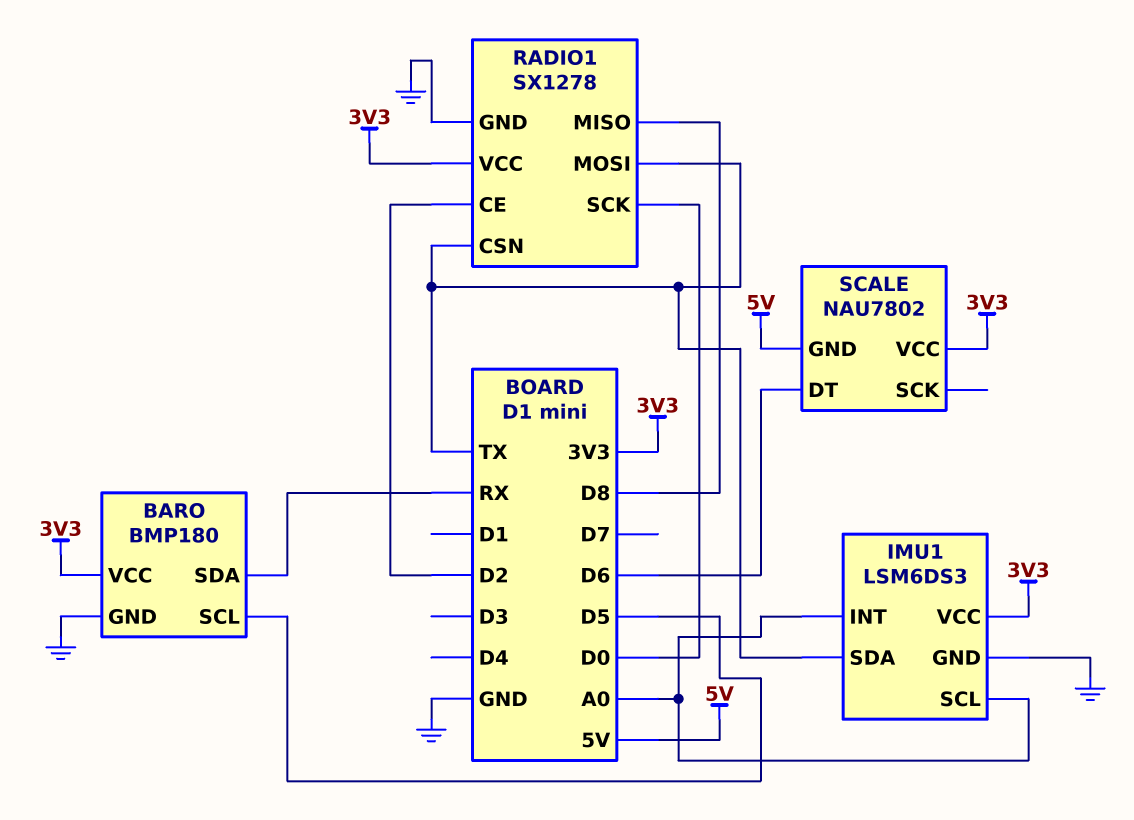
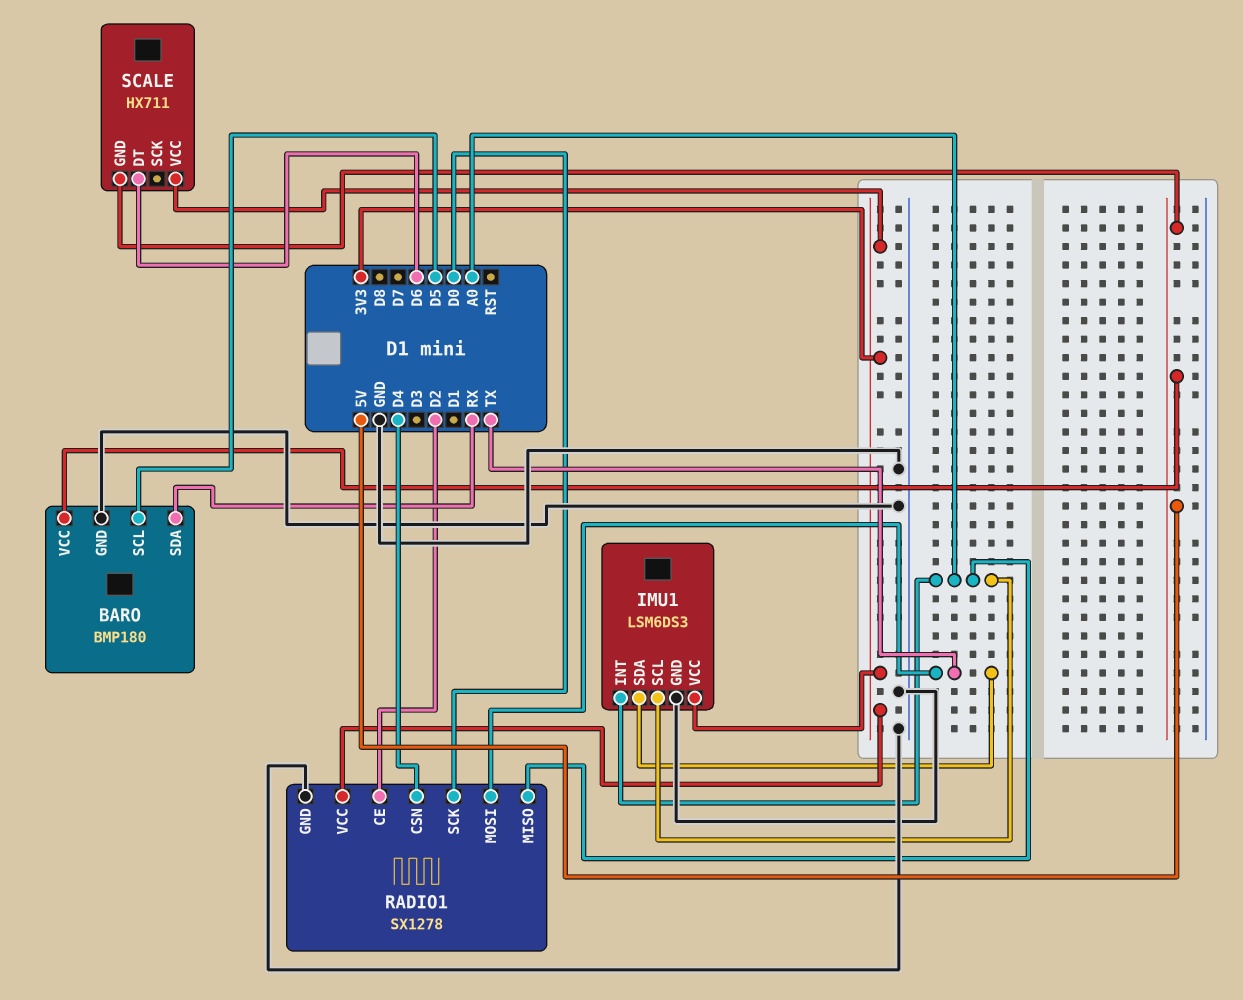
BARO pin VCC: 3V3 -> 5V
RADIO1 pin CSN: TX -> D4
RADIO1 pin MISO: D8 -> A0
SCALE: NAU7802 -> HX711

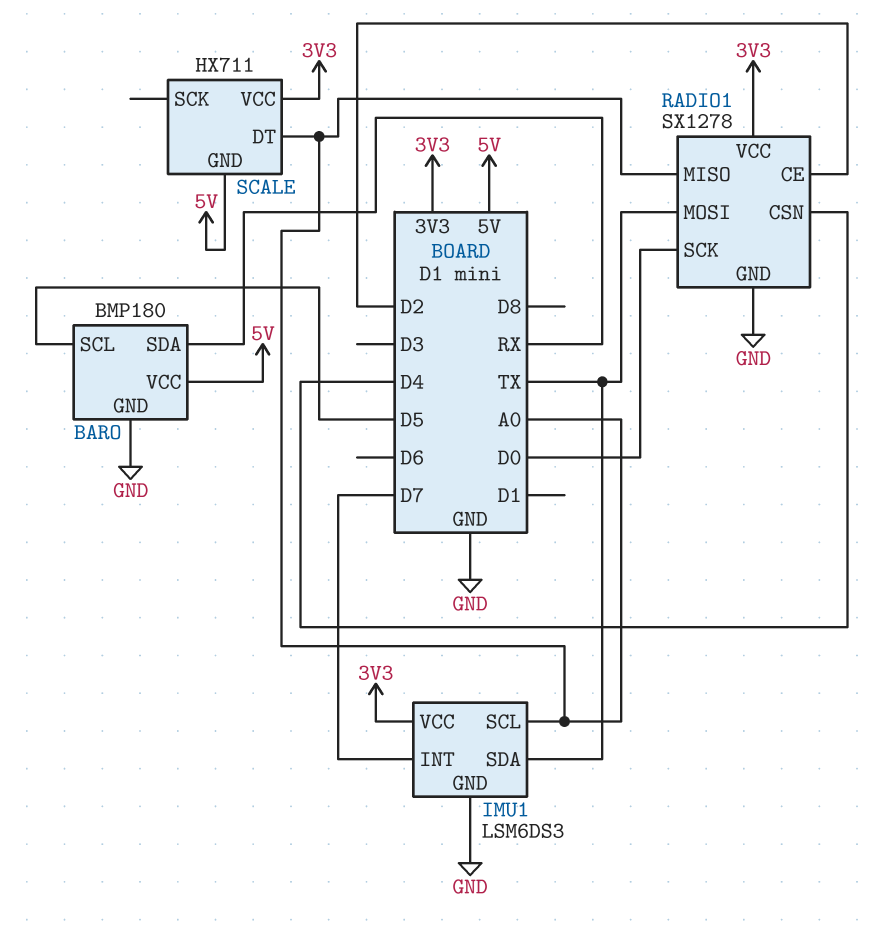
IMU1 pin INT: A0 -> D7
SCALE pin DT: D6 -> A0

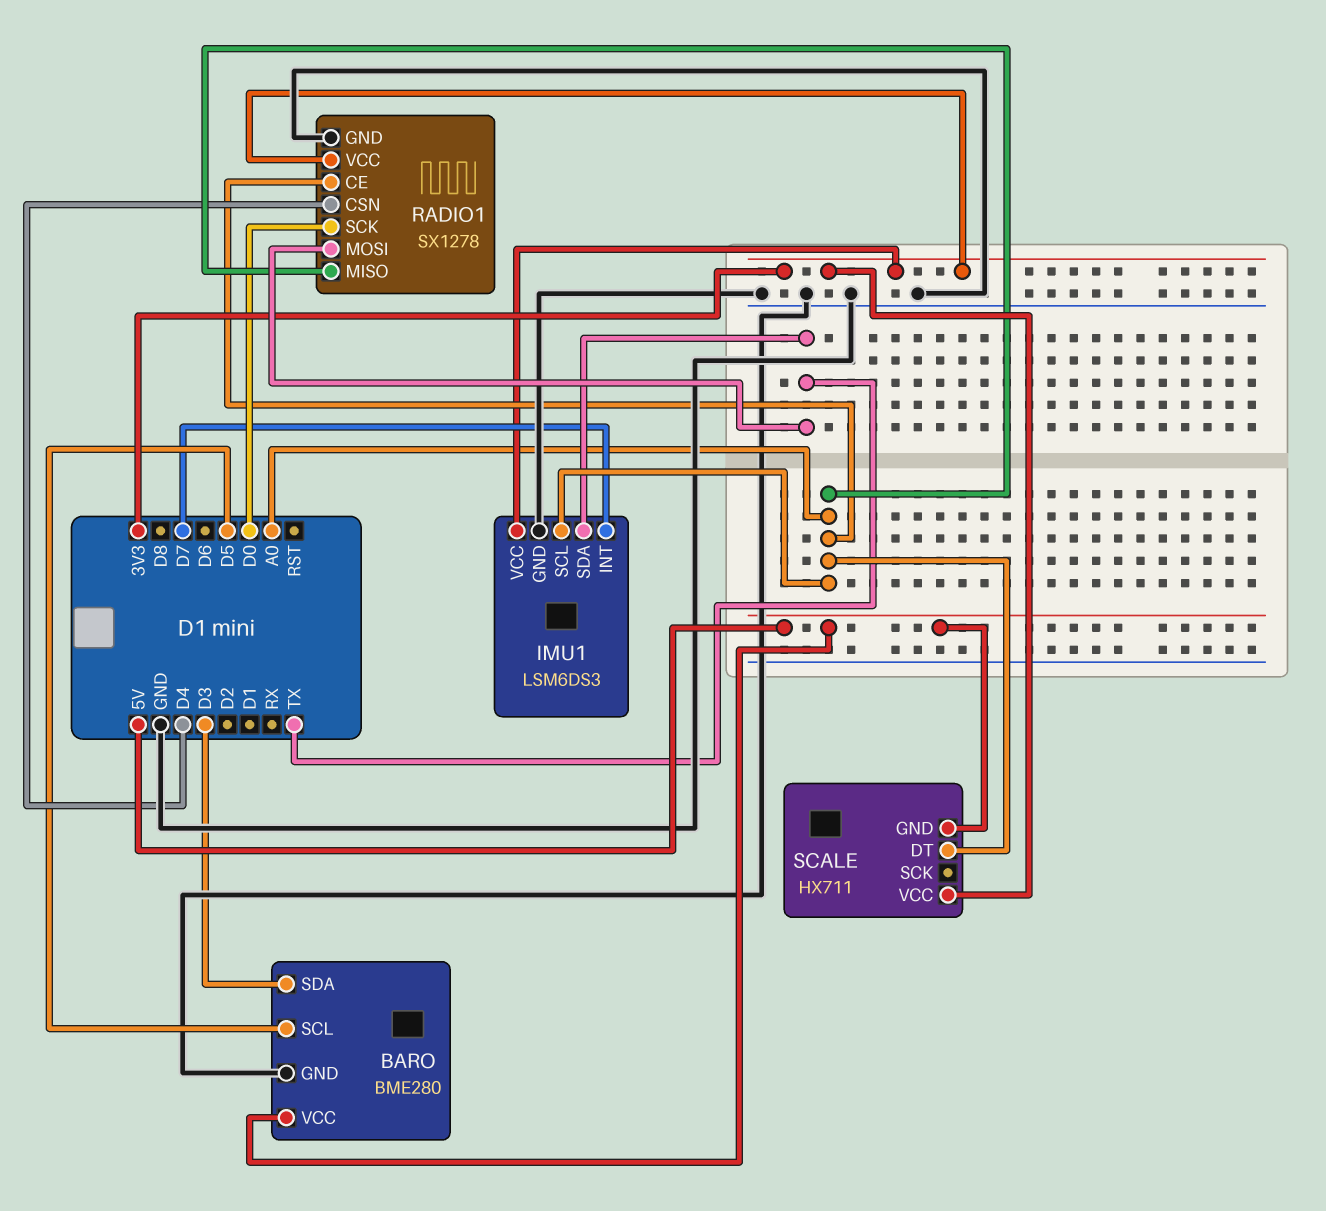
BARO: BMP180 -> BME280
BARO pin SDA: RX -> D3
RADIO1 pin CE: D2 -> A0

